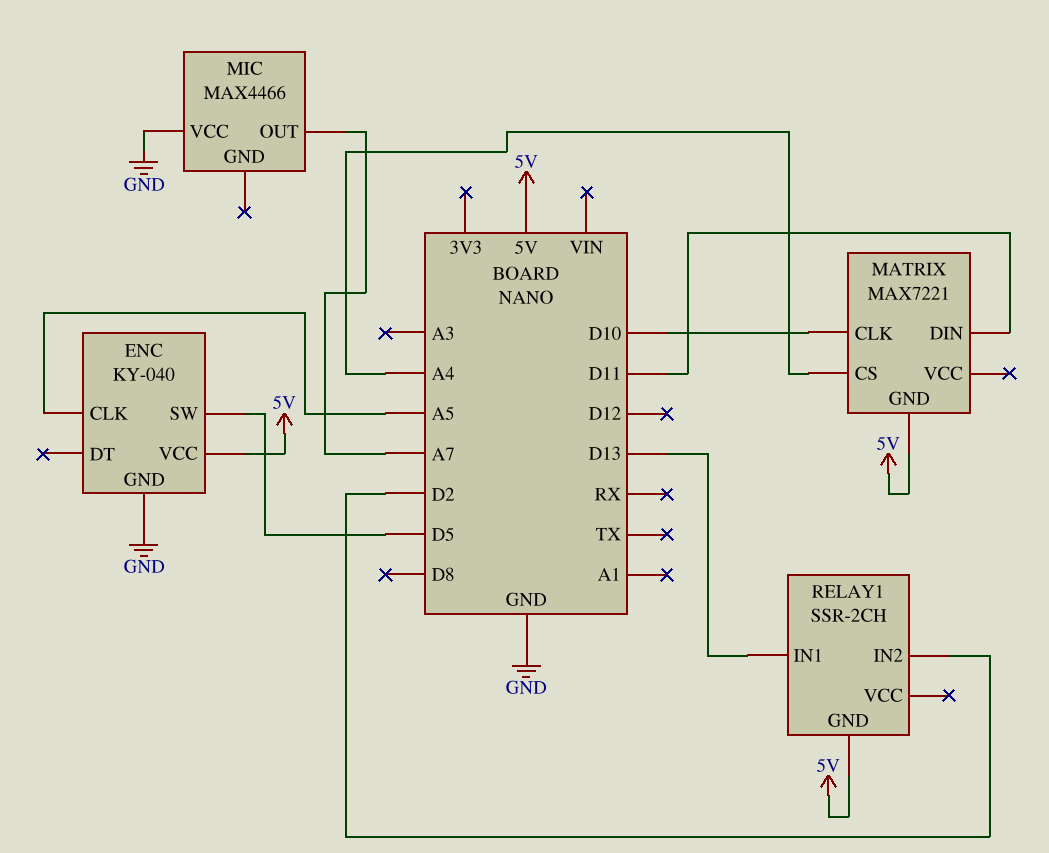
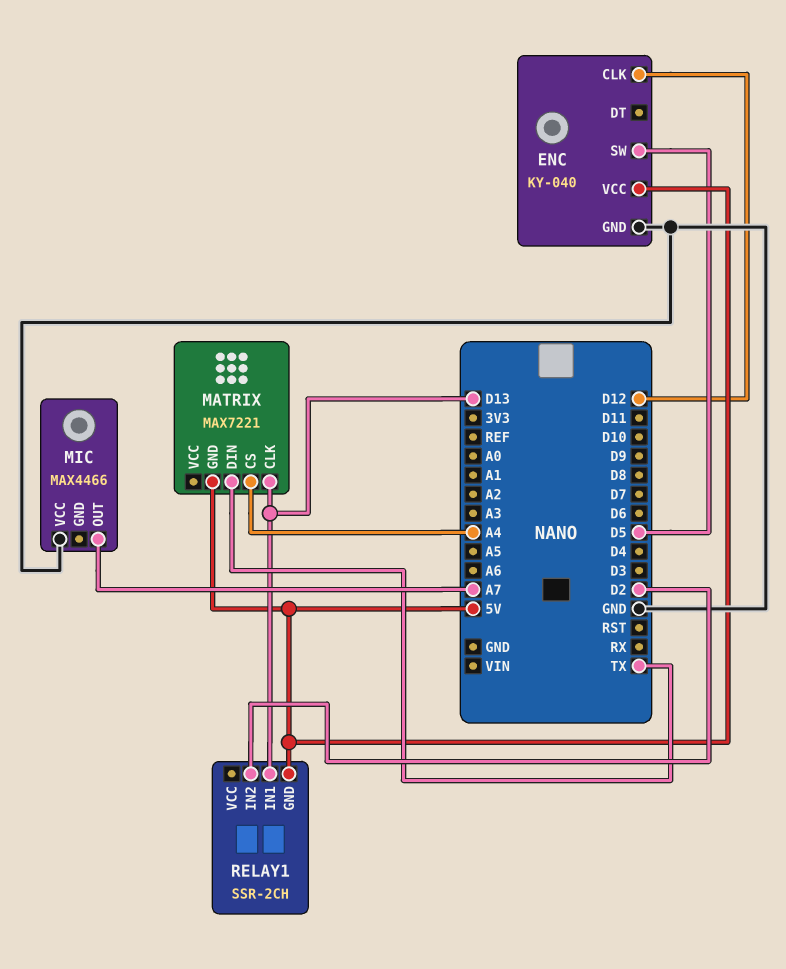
ENC pin CLK: A5 -> D12
MATRIX pin CLK: D10 -> D13
MATRIX pin DIN: D11 -> TX

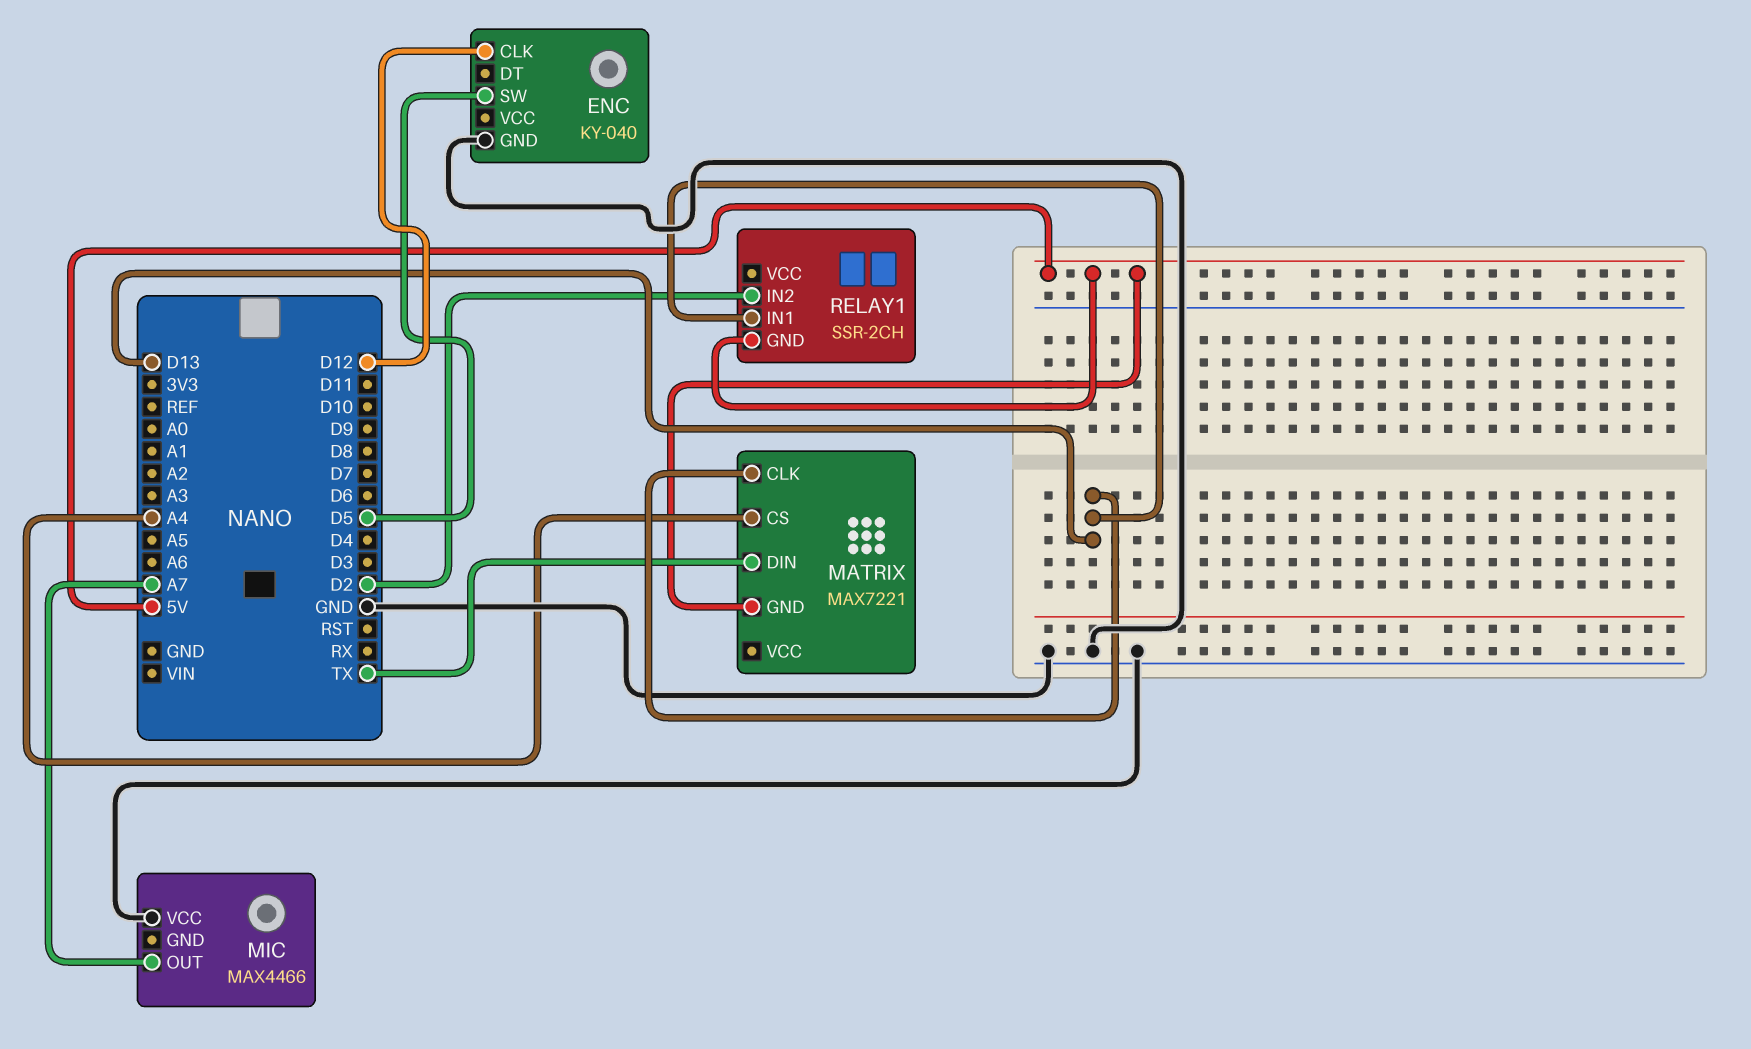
ENC pin VCC: 5V -> none

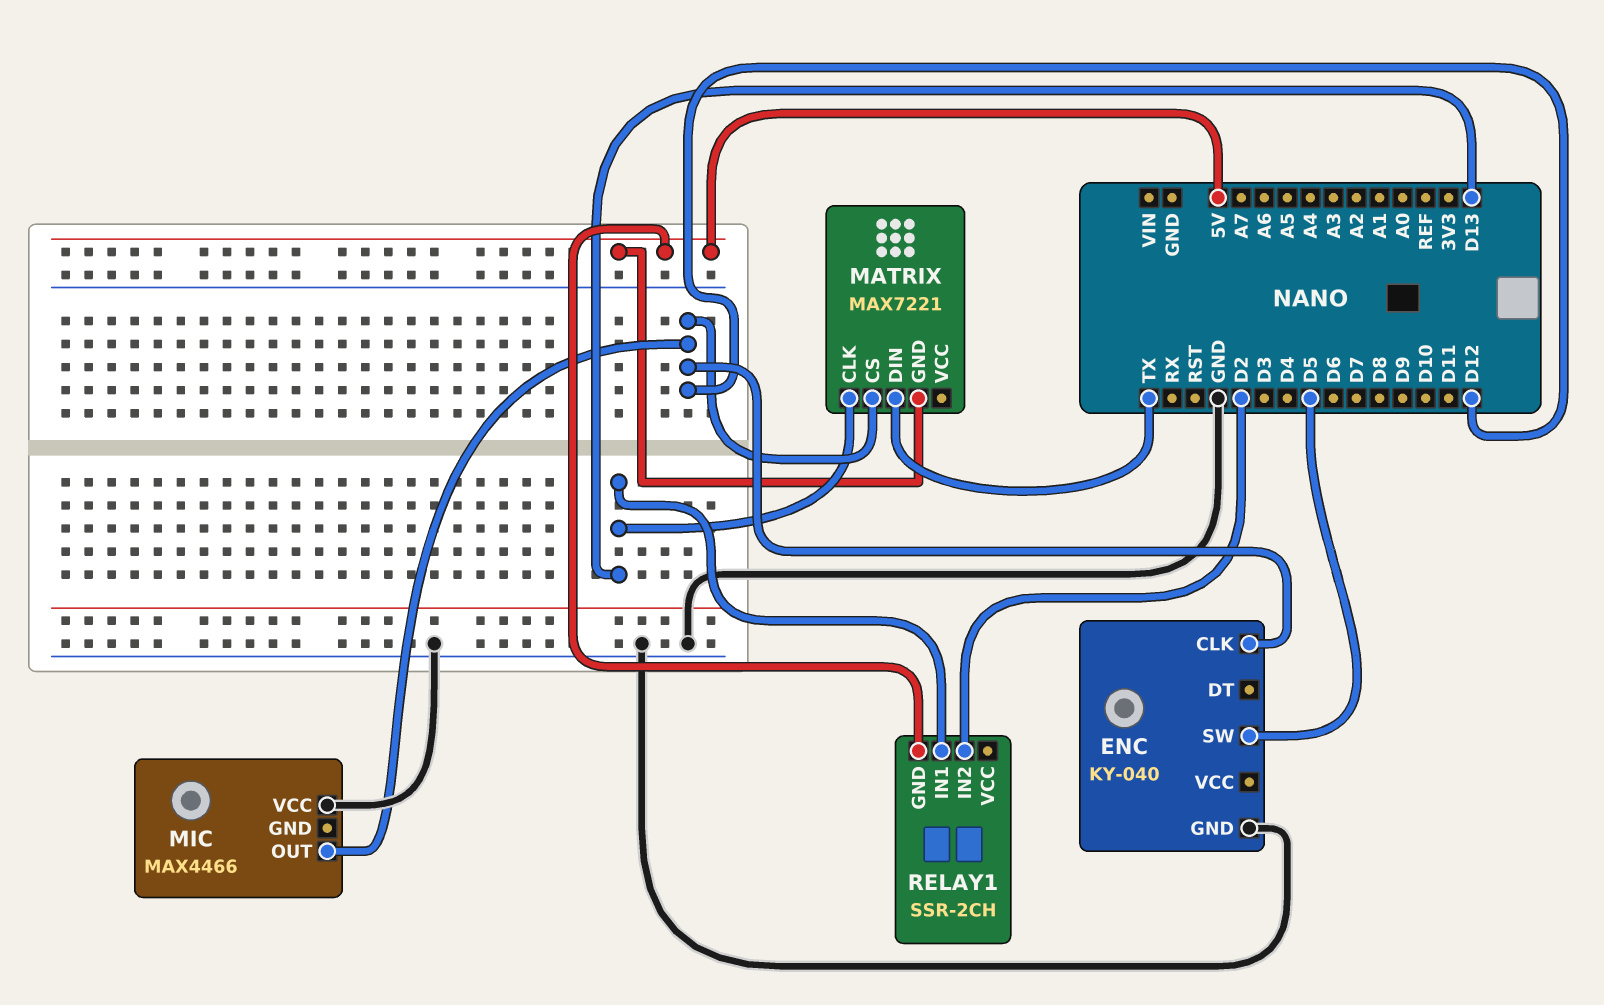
MATRIX pin CS: A4 -> D12
MIC pin OUT: A7 -> D12

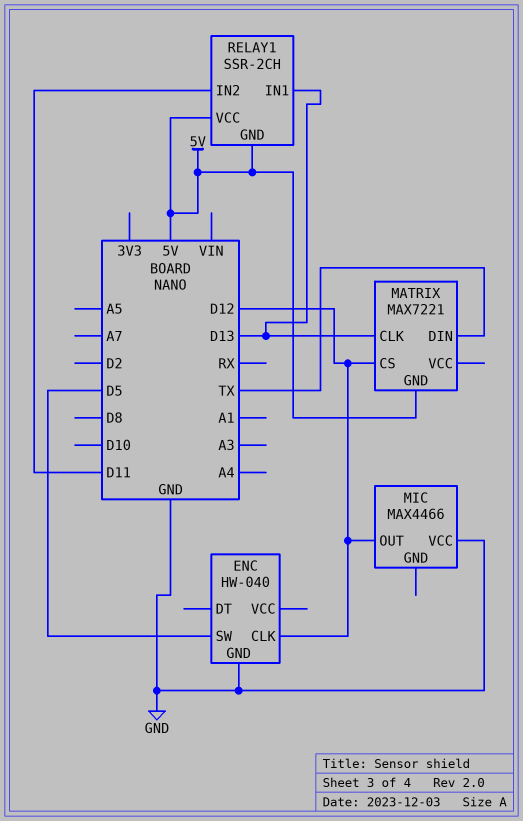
ENC: KY-040 -> HW-040
RELAY1 pin IN2: D2 -> D11
RELAY1 pin VCC: none -> 5V

